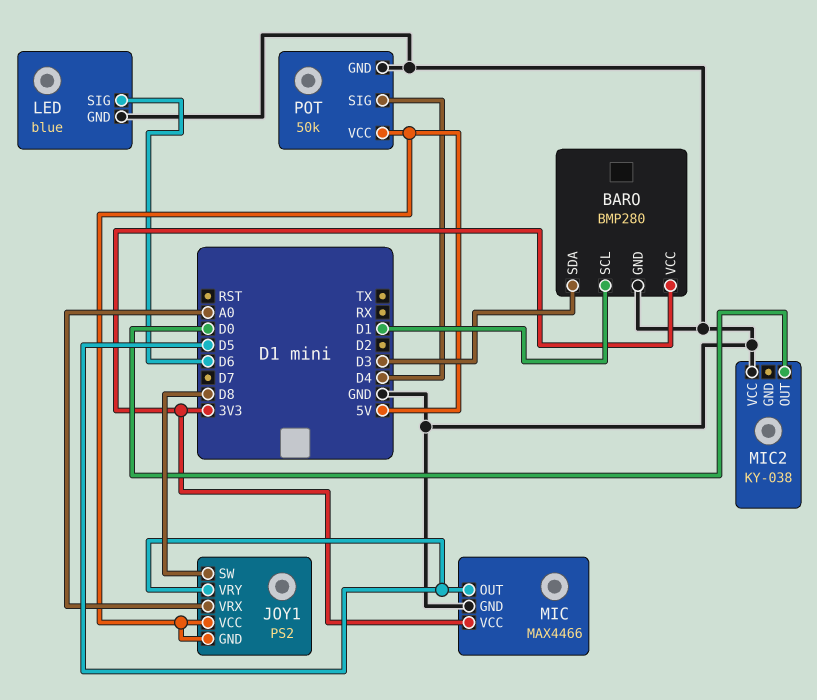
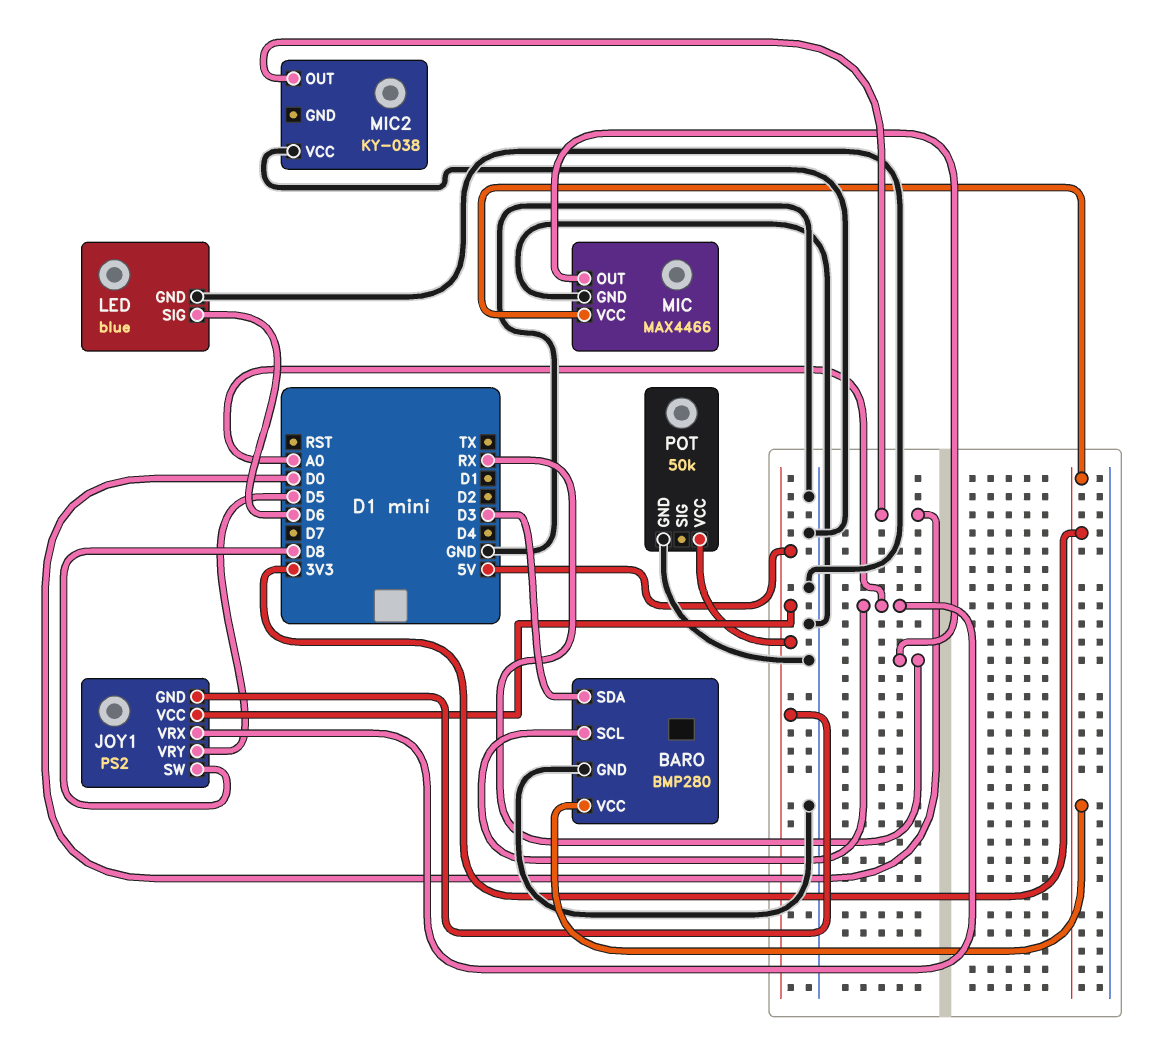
BARO pin SCL: D1 -> A0
MIC pin OUT: D5 -> RX
POT pin SIG: D4 -> none

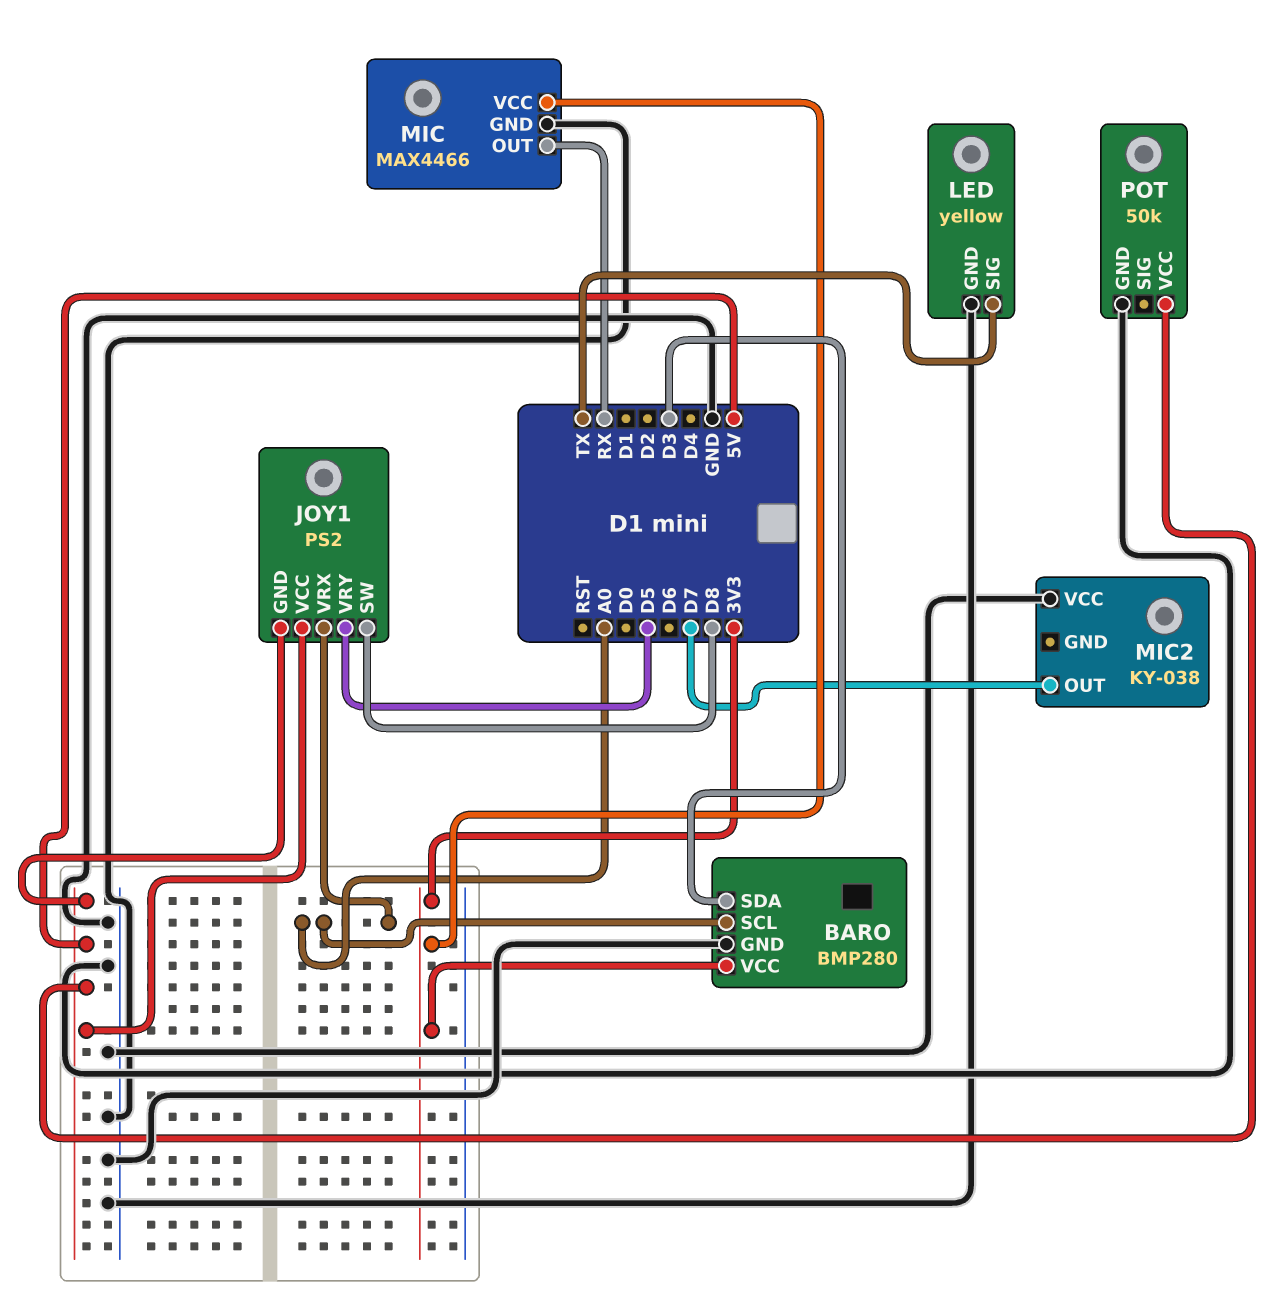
LED: blue -> yellow
LED pin SIG: D6 -> TX
MIC2 pin OUT: D0 -> D7

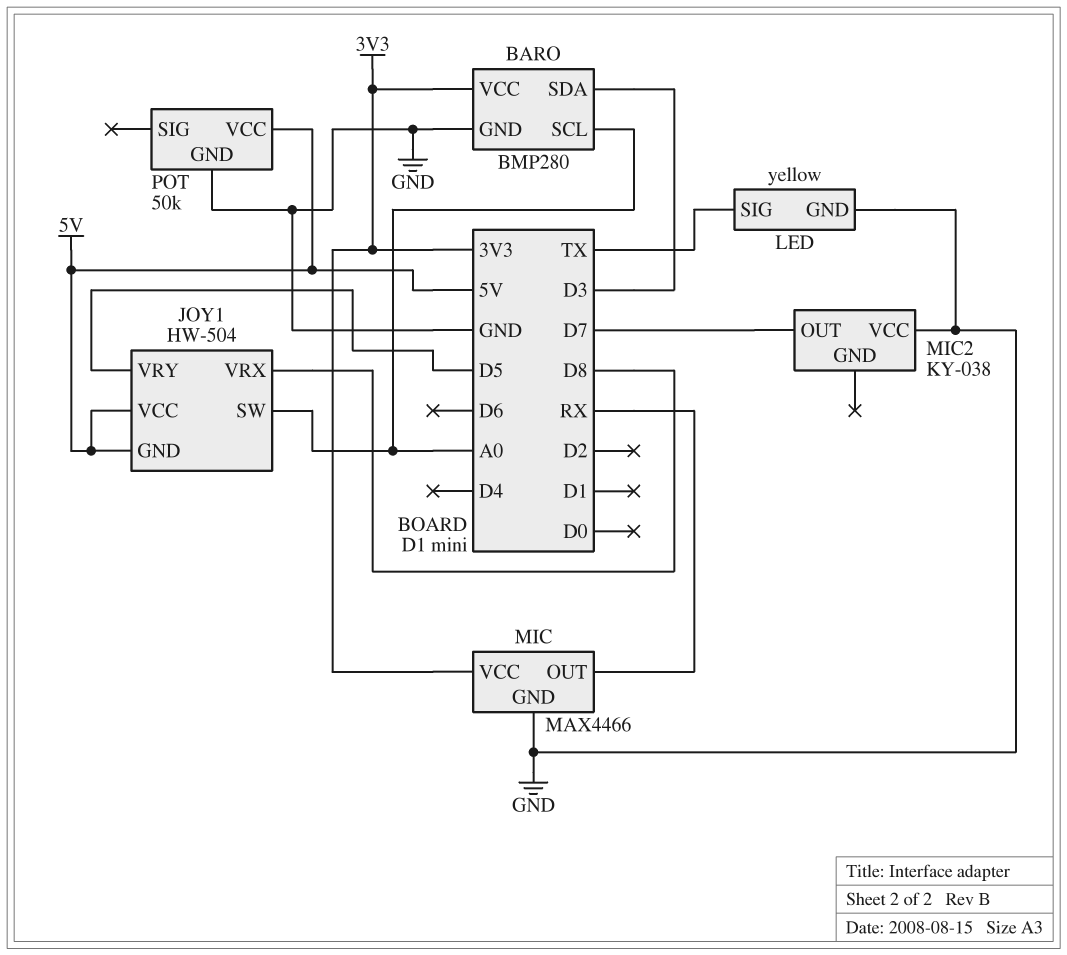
JOY1: PS2 -> HW-504
JOY1 pin SW: D8 -> A0
JOY1 pin VRX: A0 -> D8

